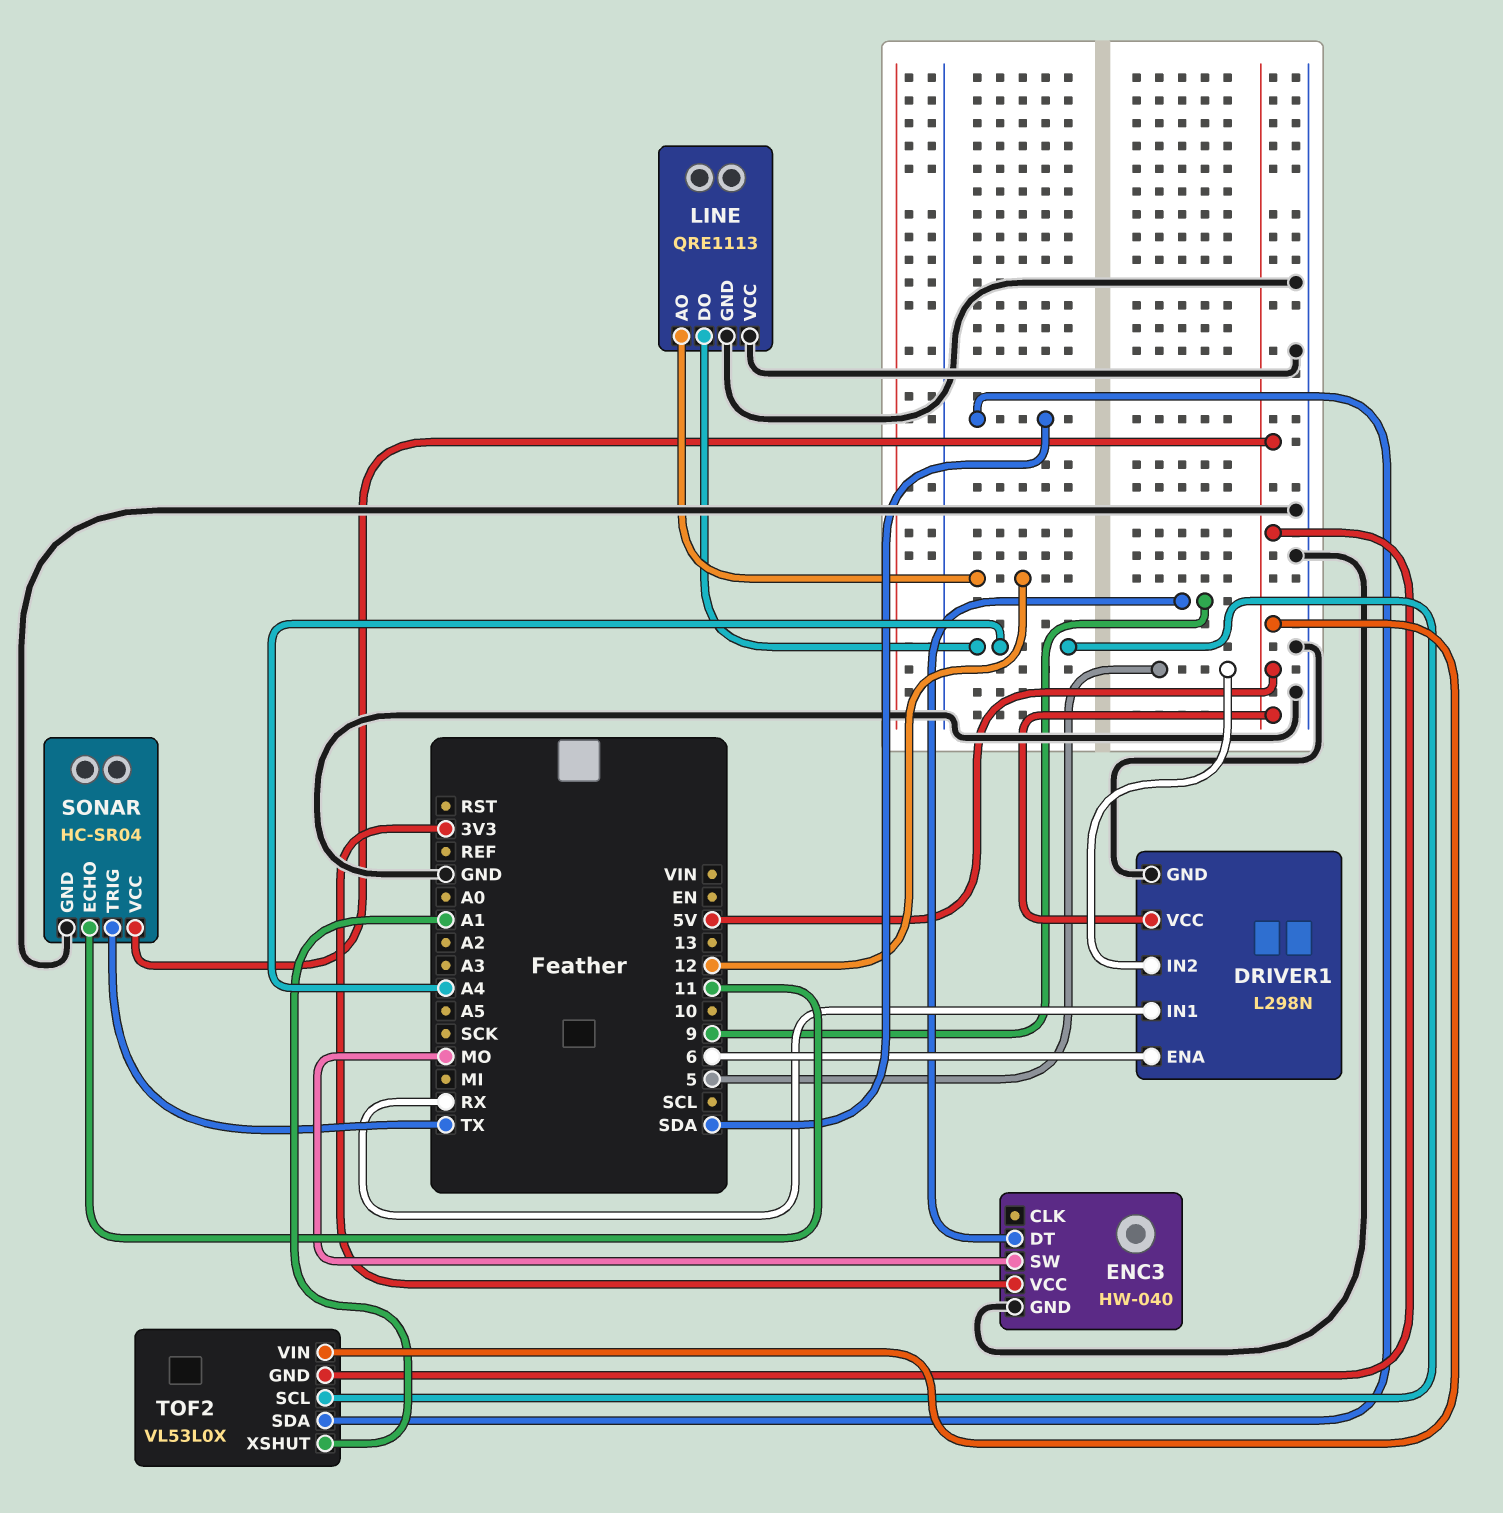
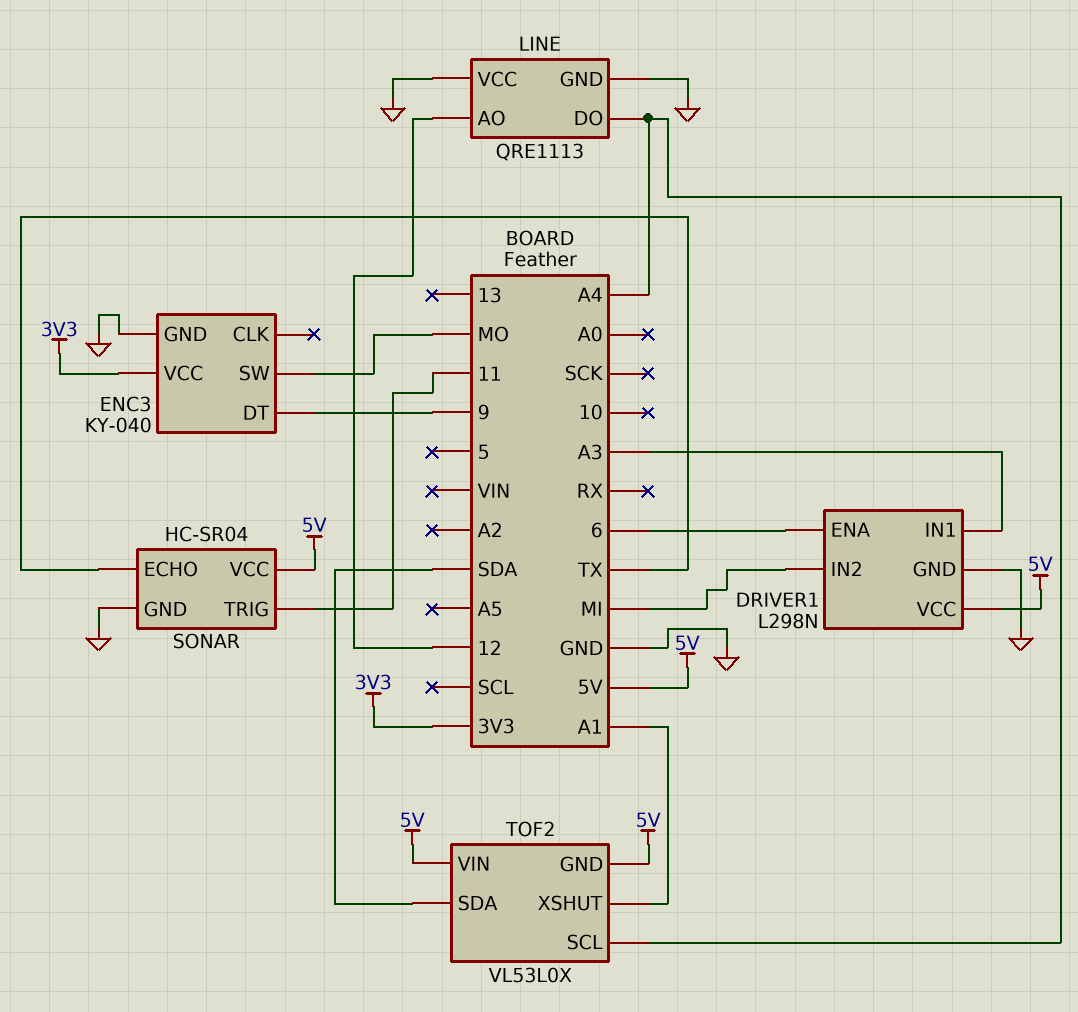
DRIVER1 pin IN1: RX -> A3
DRIVER1 pin IN2: 5 -> MI
ENC3: HW-040 -> KY-040
SONAR pin ECHO: 11 -> TX
SONAR pin TRIG: TX -> 11

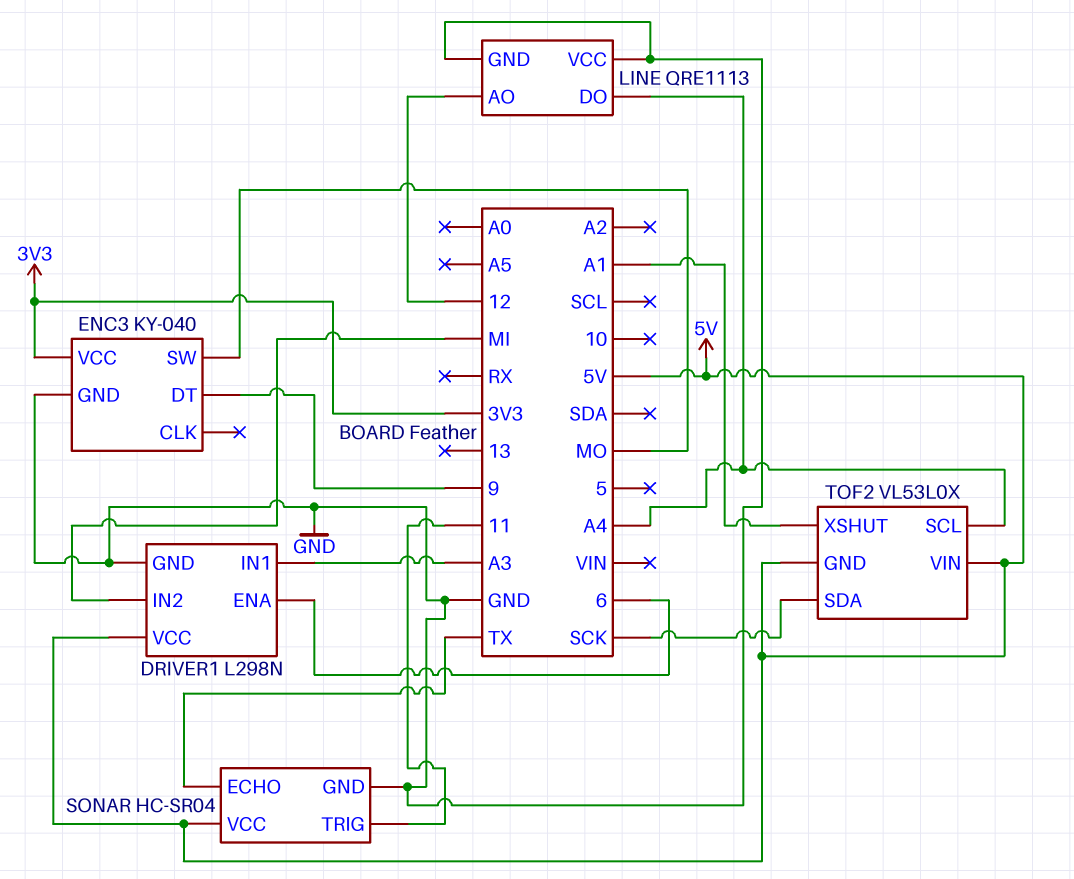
TOF2 pin SDA: SDA -> SCK

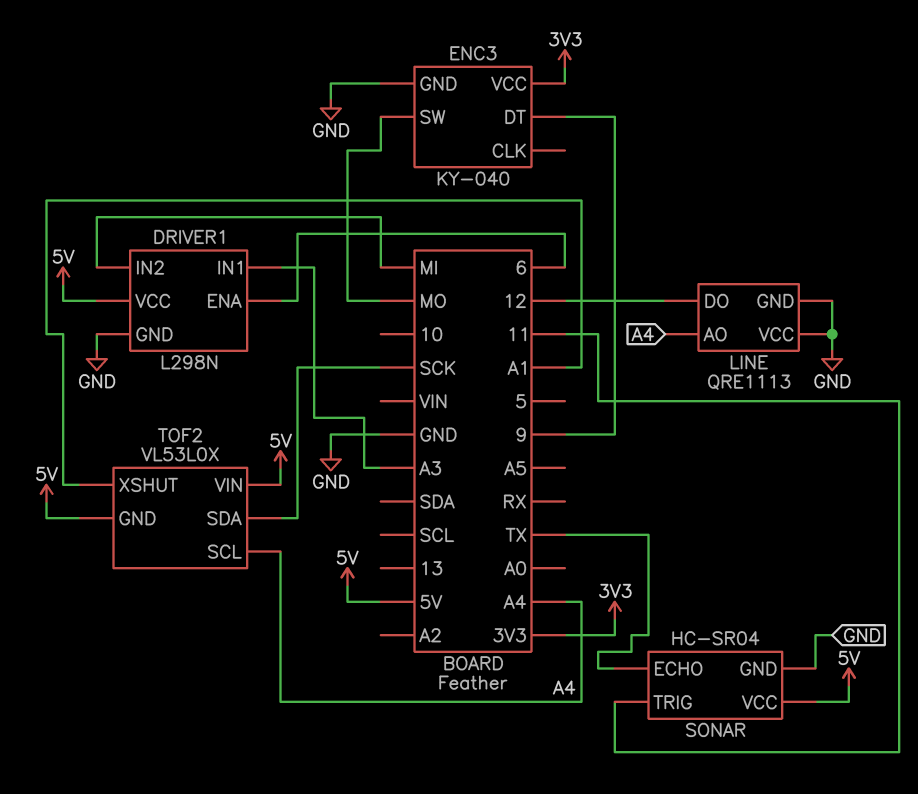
LINE pin AO: 12 -> A4
LINE pin DO: A4 -> 12

